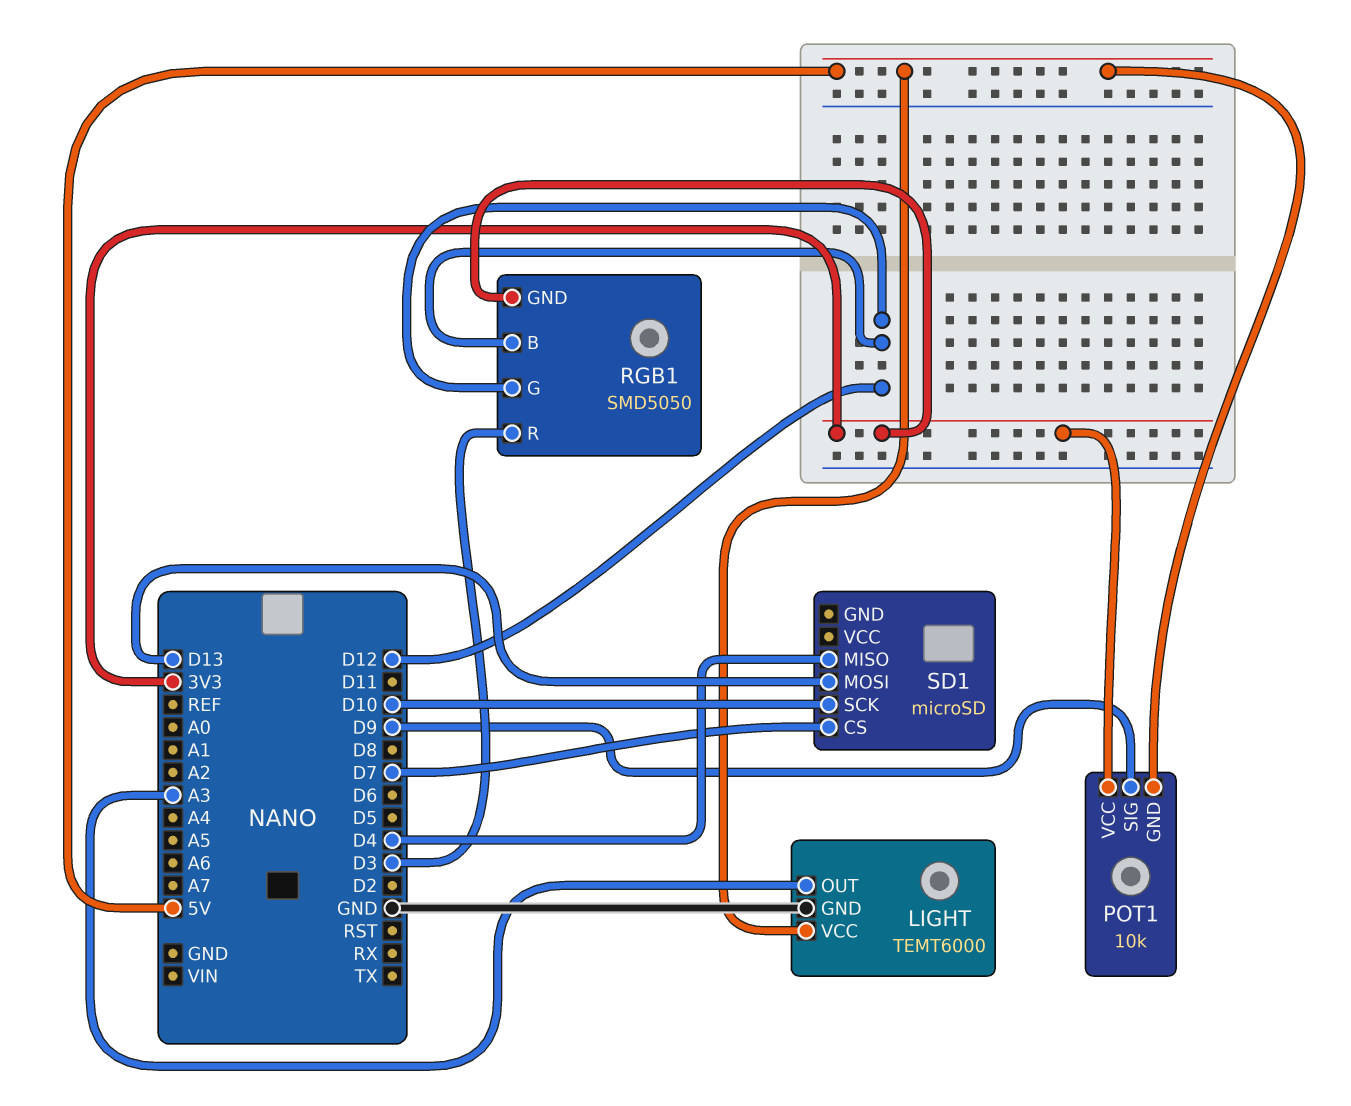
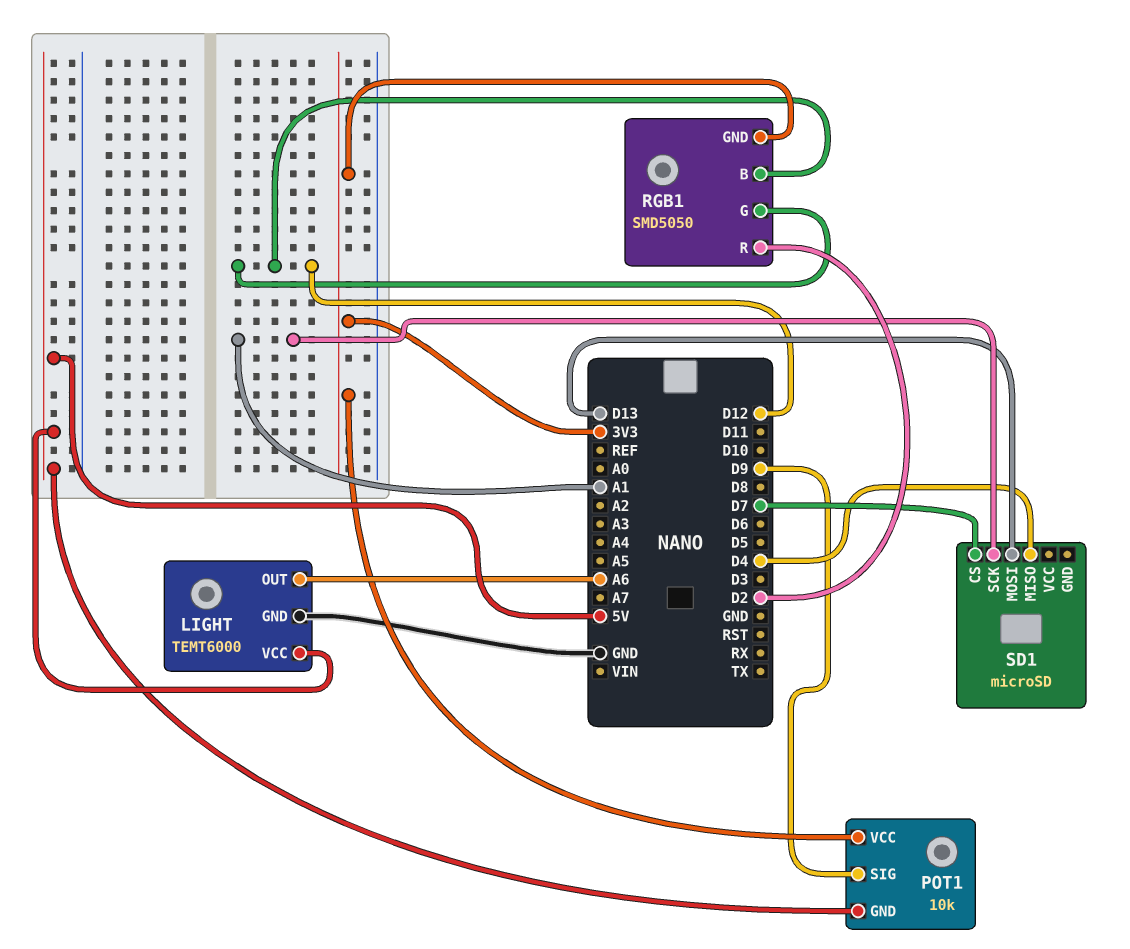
LIGHT pin OUT: A3 -> A6
RGB1 pin R: D3 -> D2
SD1 pin SCK: D10 -> A1

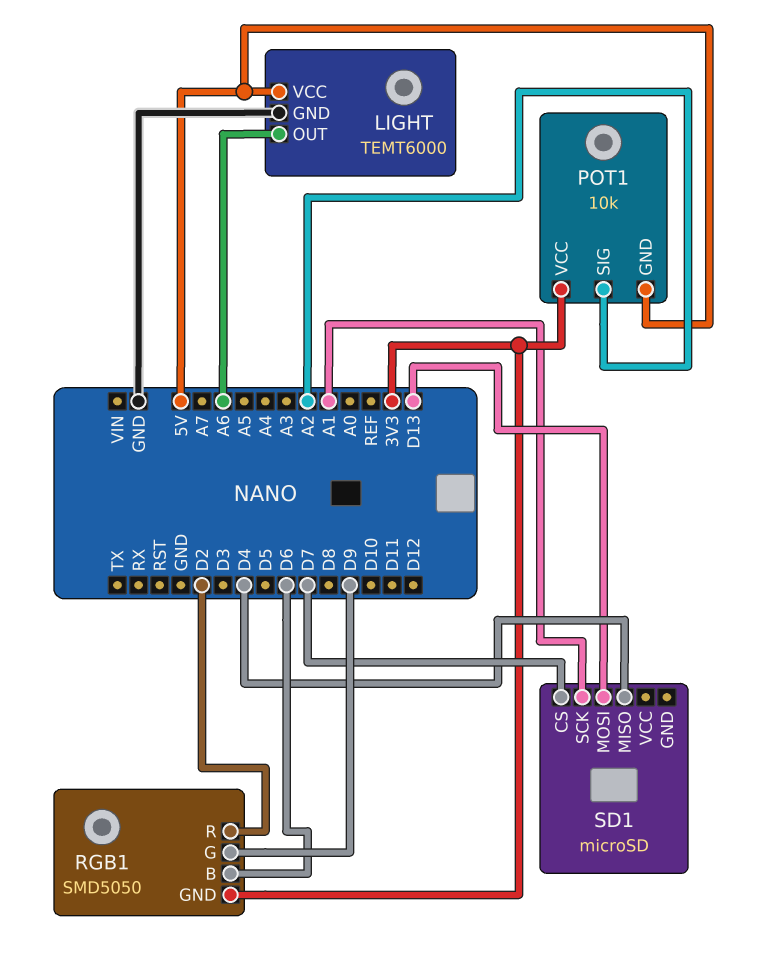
POT1 pin SIG: D9 -> A2
RGB1 pin B: D12 -> D6
RGB1 pin G: D12 -> D9

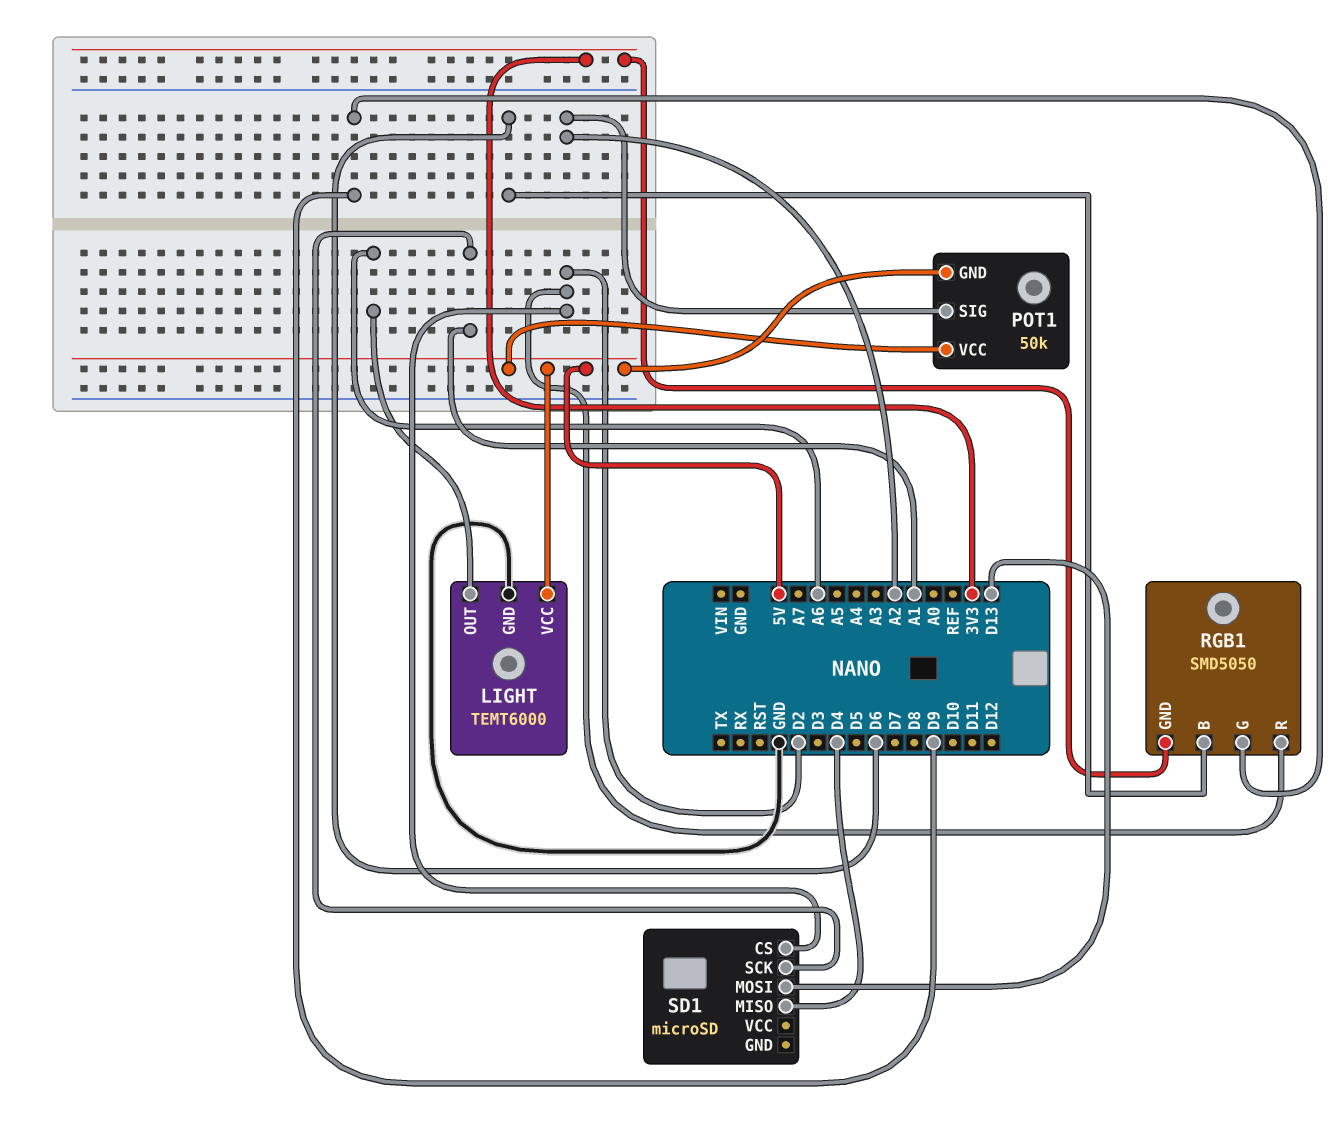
POT1: 10k -> 50k
POT1 pin VCC: 3V3 -> 5V
SD1 pin CS: D7 -> D2

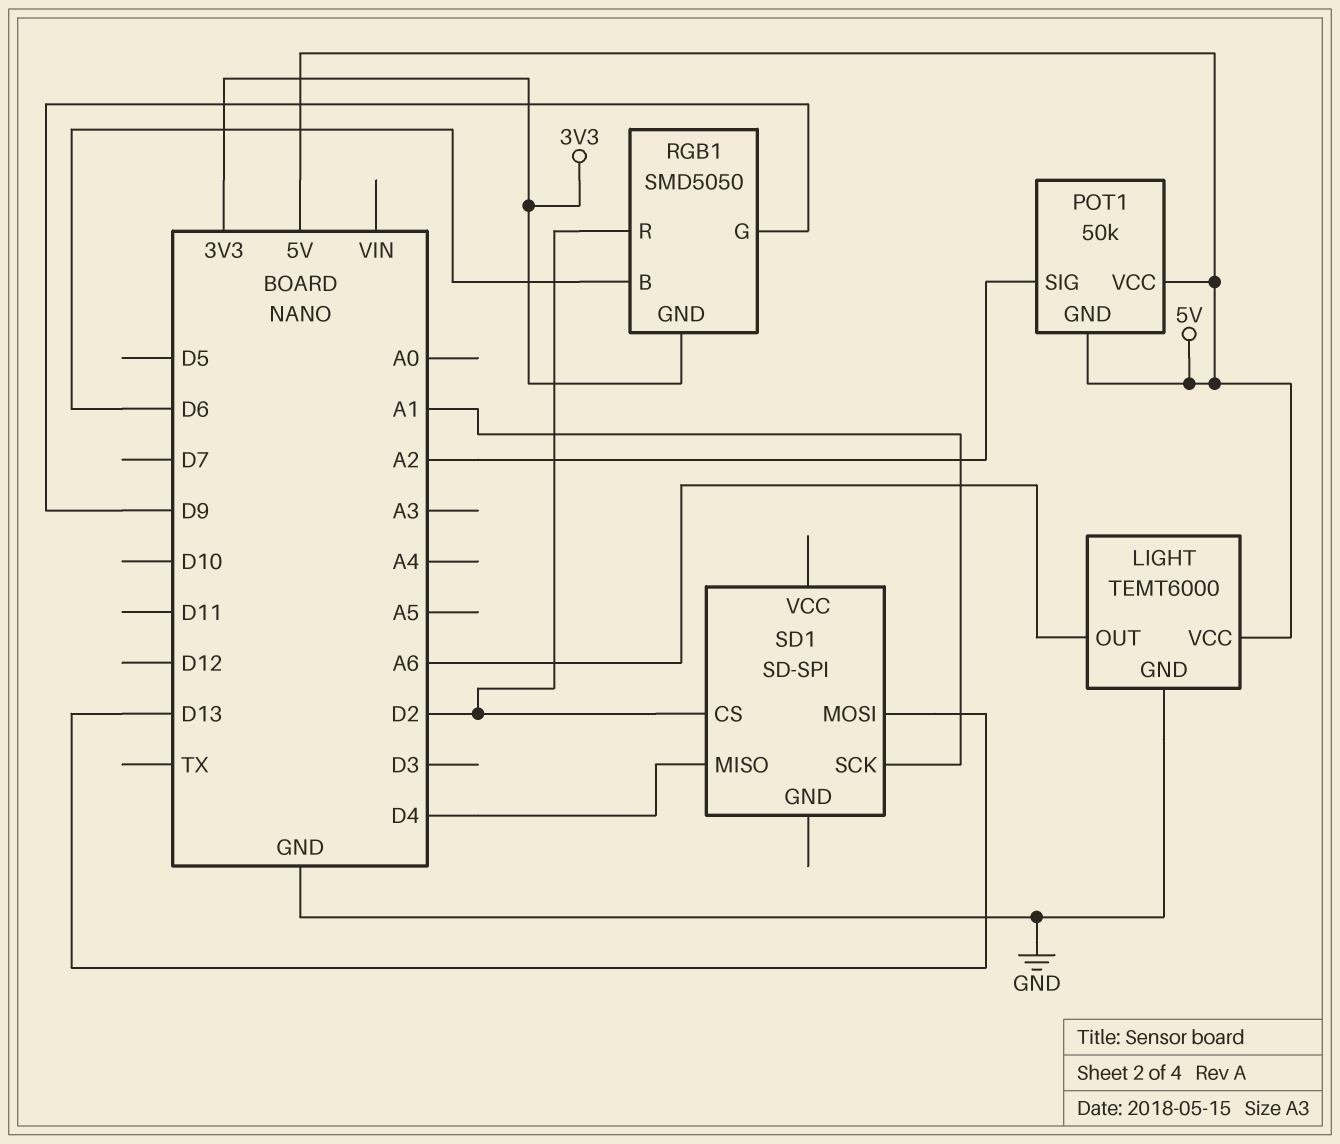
SD1: microSD -> SD-SPI

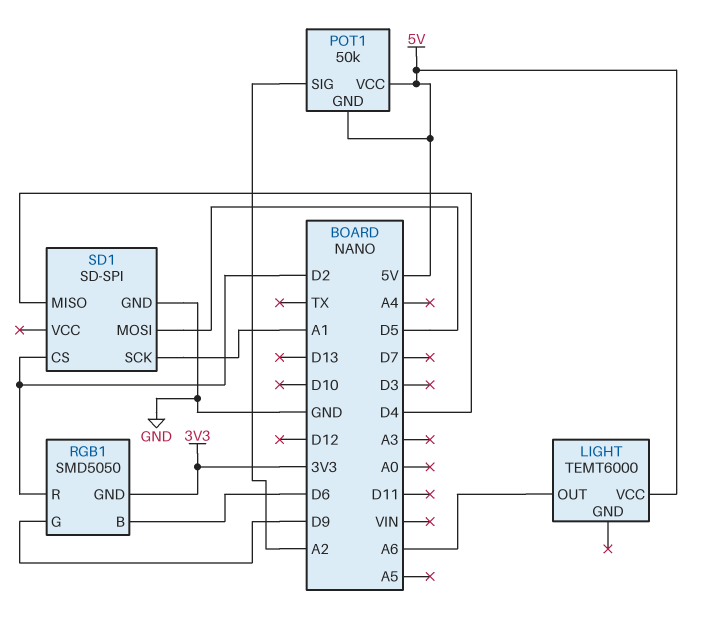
LIGHT pin GND: GND -> none
SD1 pin GND: none -> GND
SD1 pin MOSI: D13 -> D5

